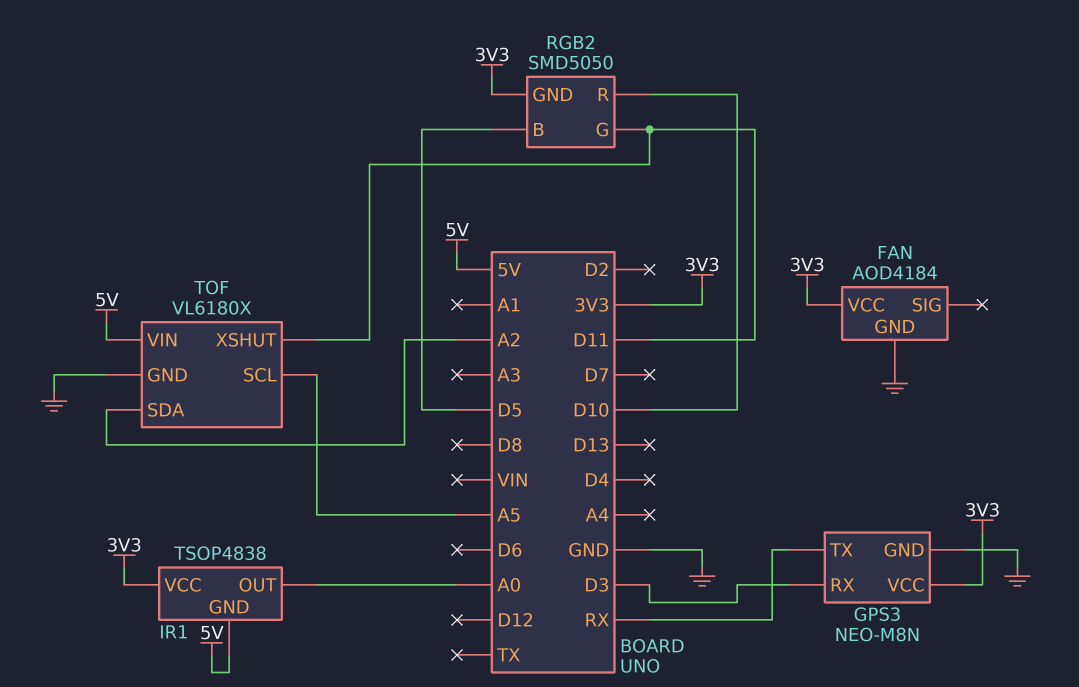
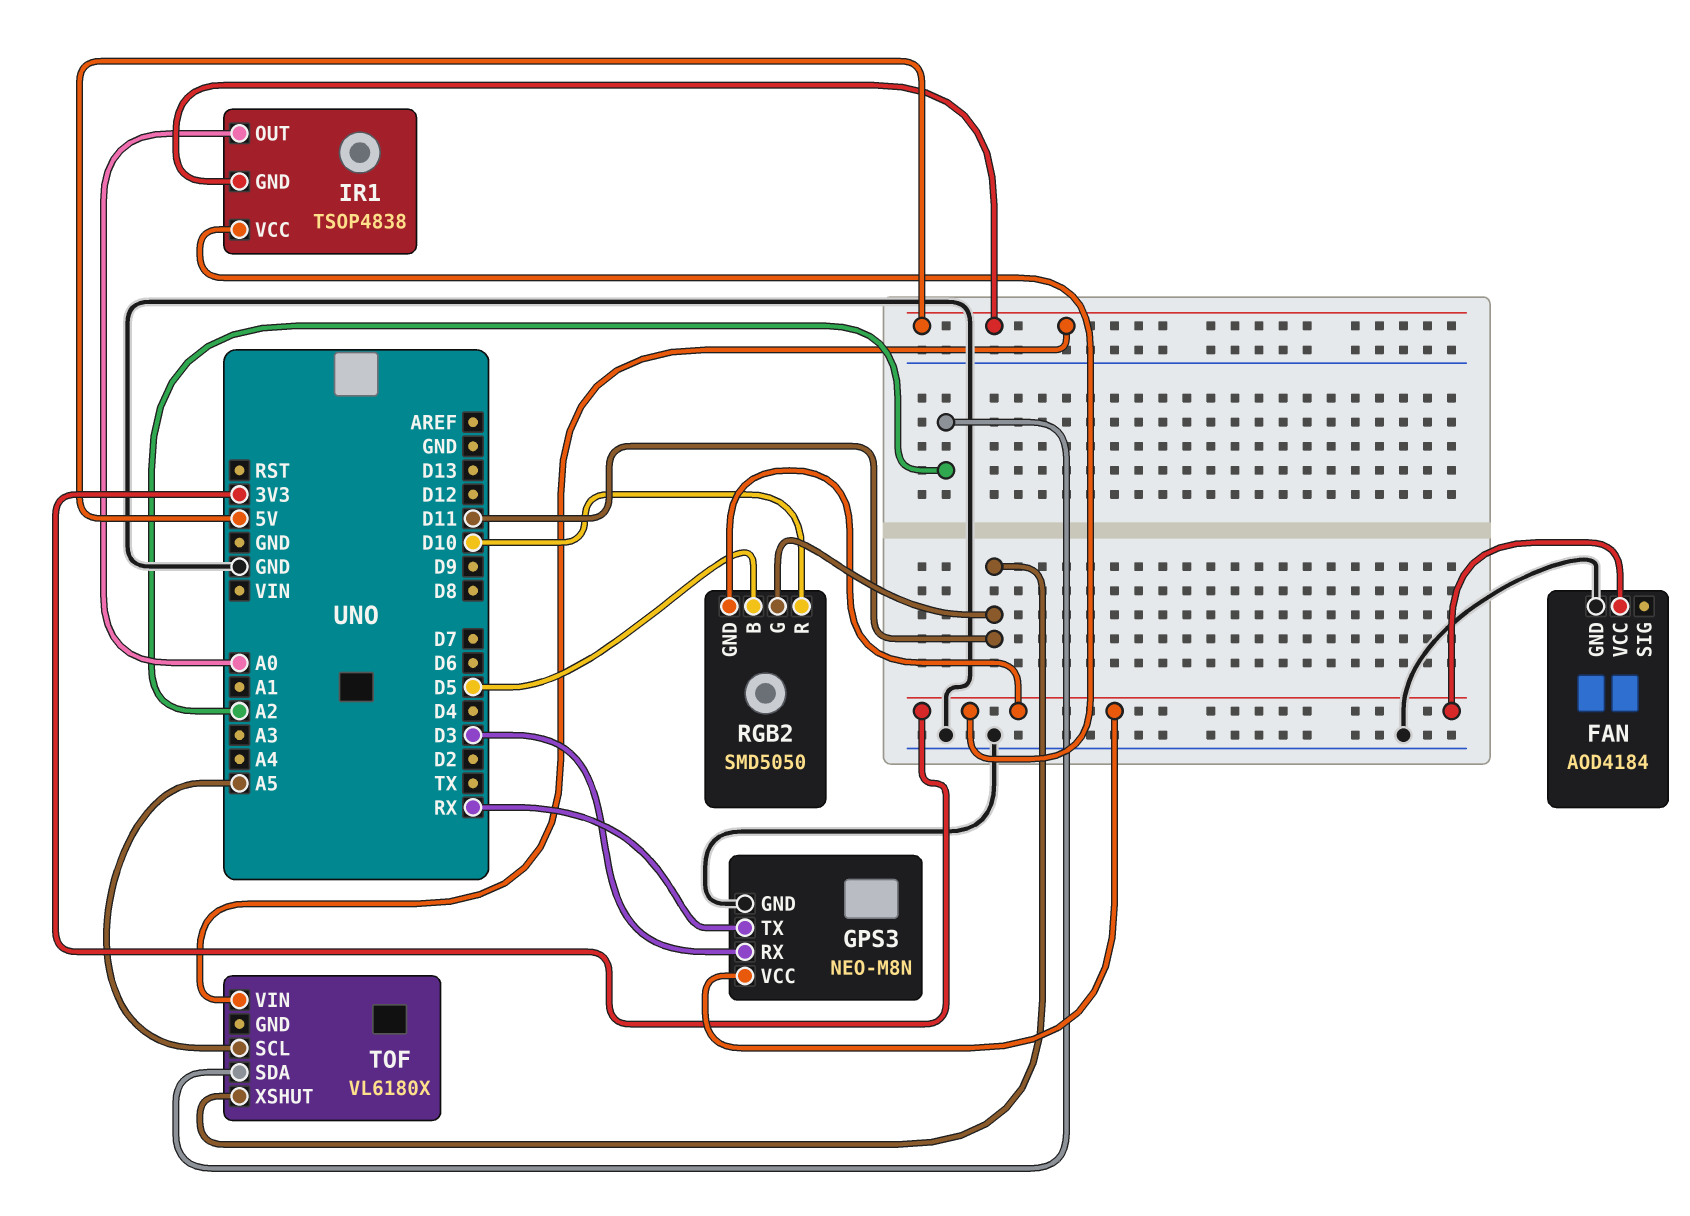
TOF pin GND: GND -> none

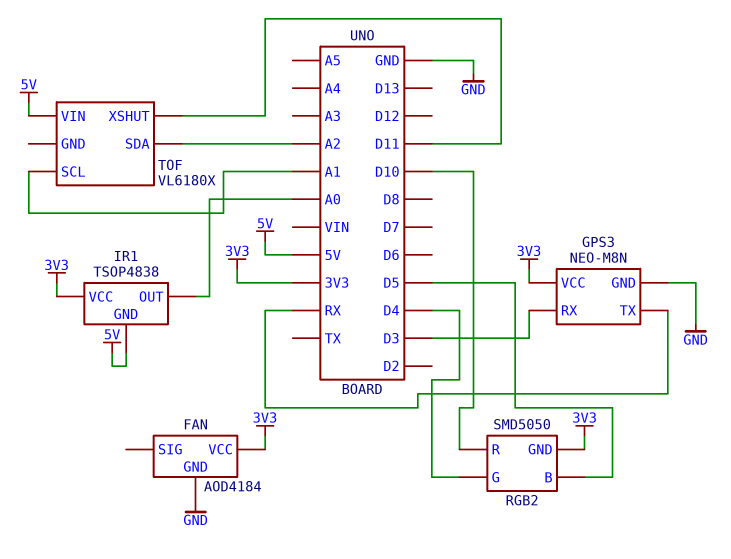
RGB2 pin G: D11 -> D4
TOF pin SCL: A5 -> A1

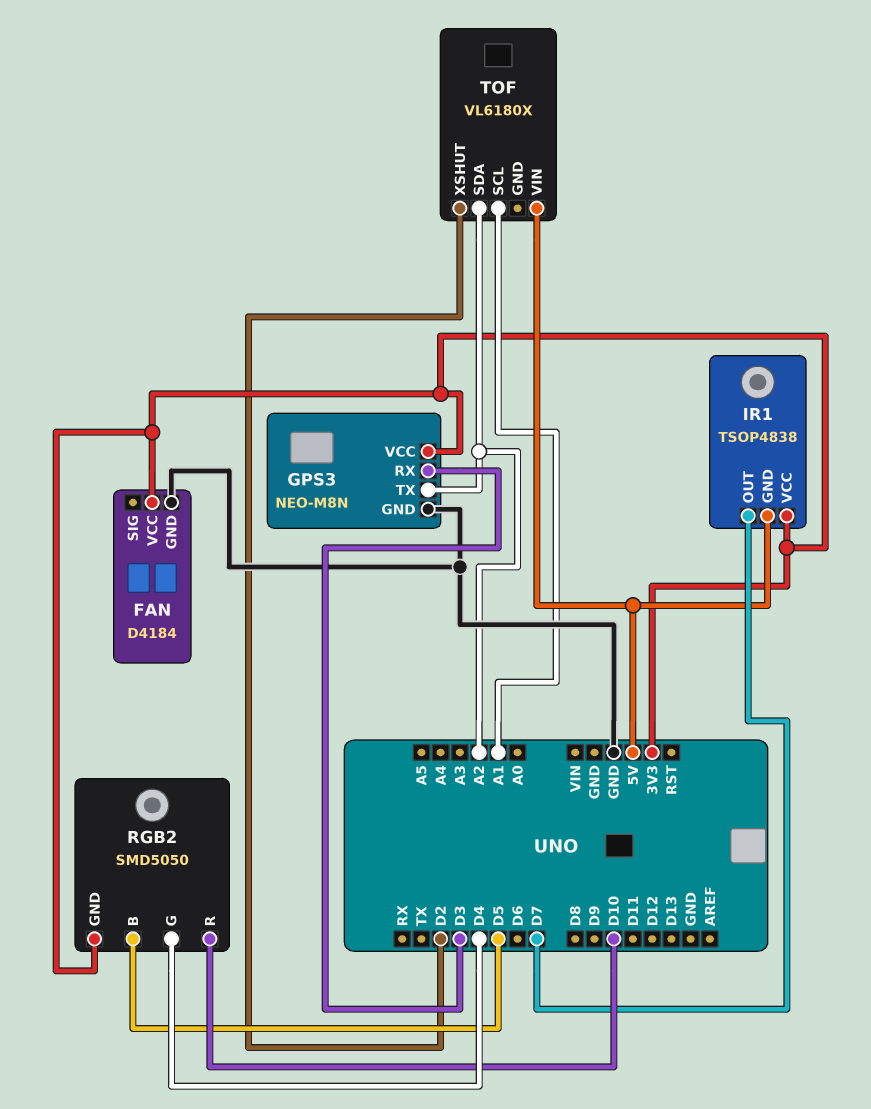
FAN: AOD4184 -> D4184
GPS3 pin TX: RX -> A2
IR1 pin OUT: A0 -> D7
TOF pin XSHUT: D11 -> D2

